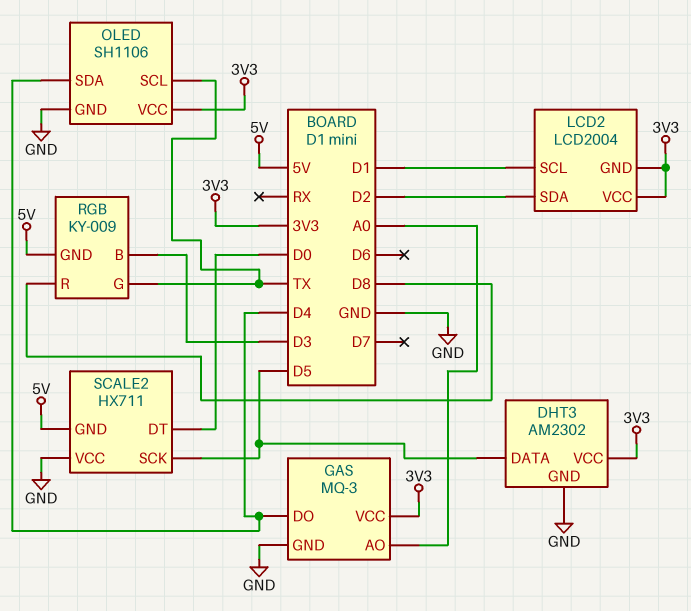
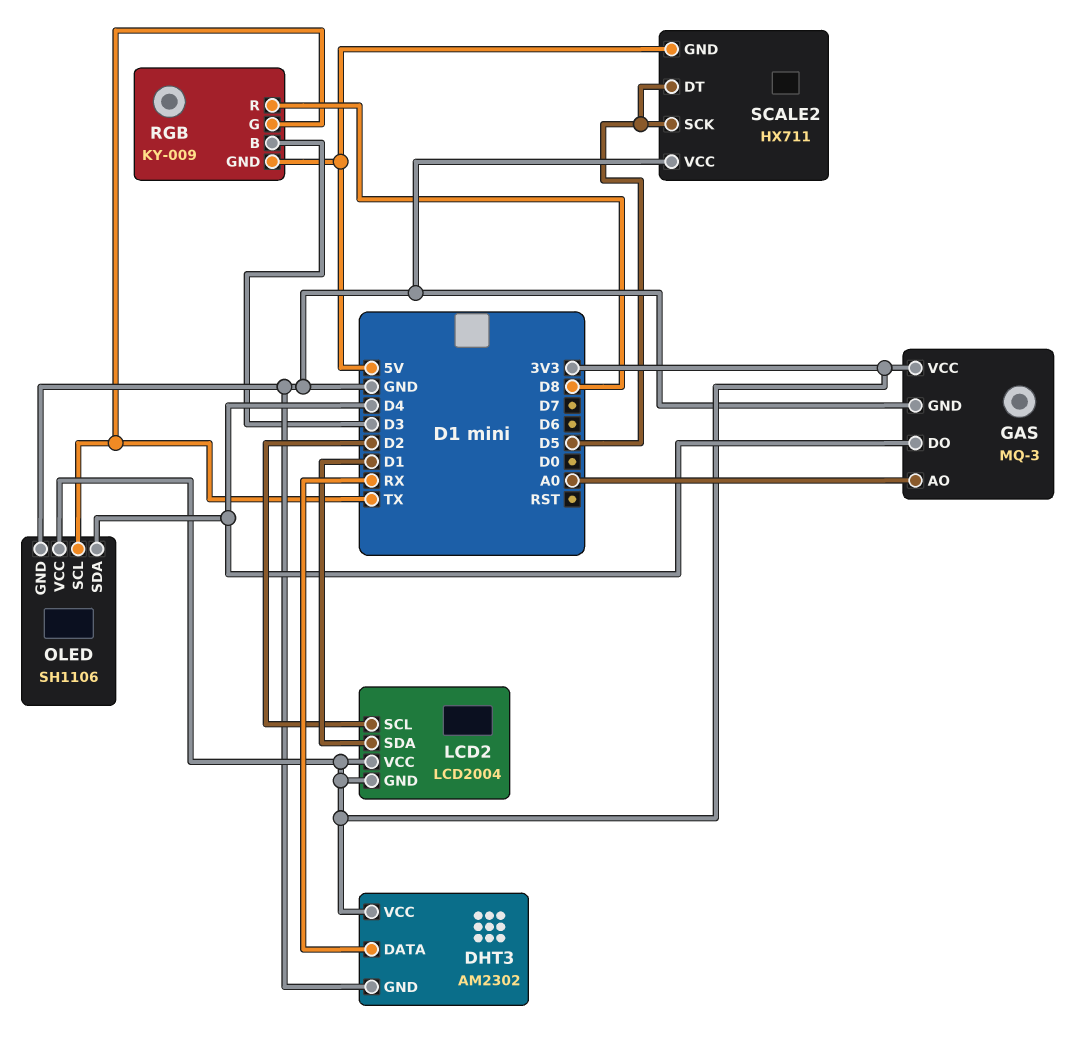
DHT3 pin DATA: D5 -> RX
LCD2 pin SCL: D1 -> D2
LCD2 pin SDA: D2 -> D1
SCALE2 pin DT: D0 -> D5

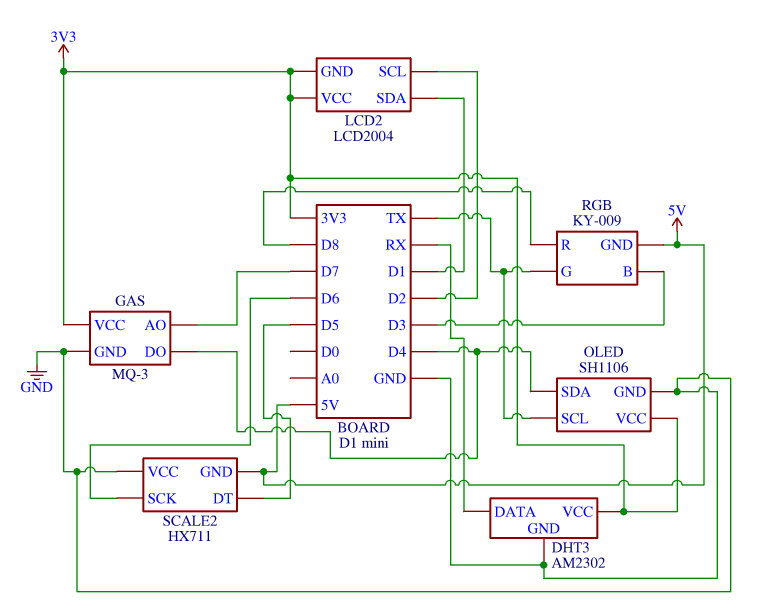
GAS pin AO: A0 -> D7
SCALE2 pin SCK: D5 -> D6

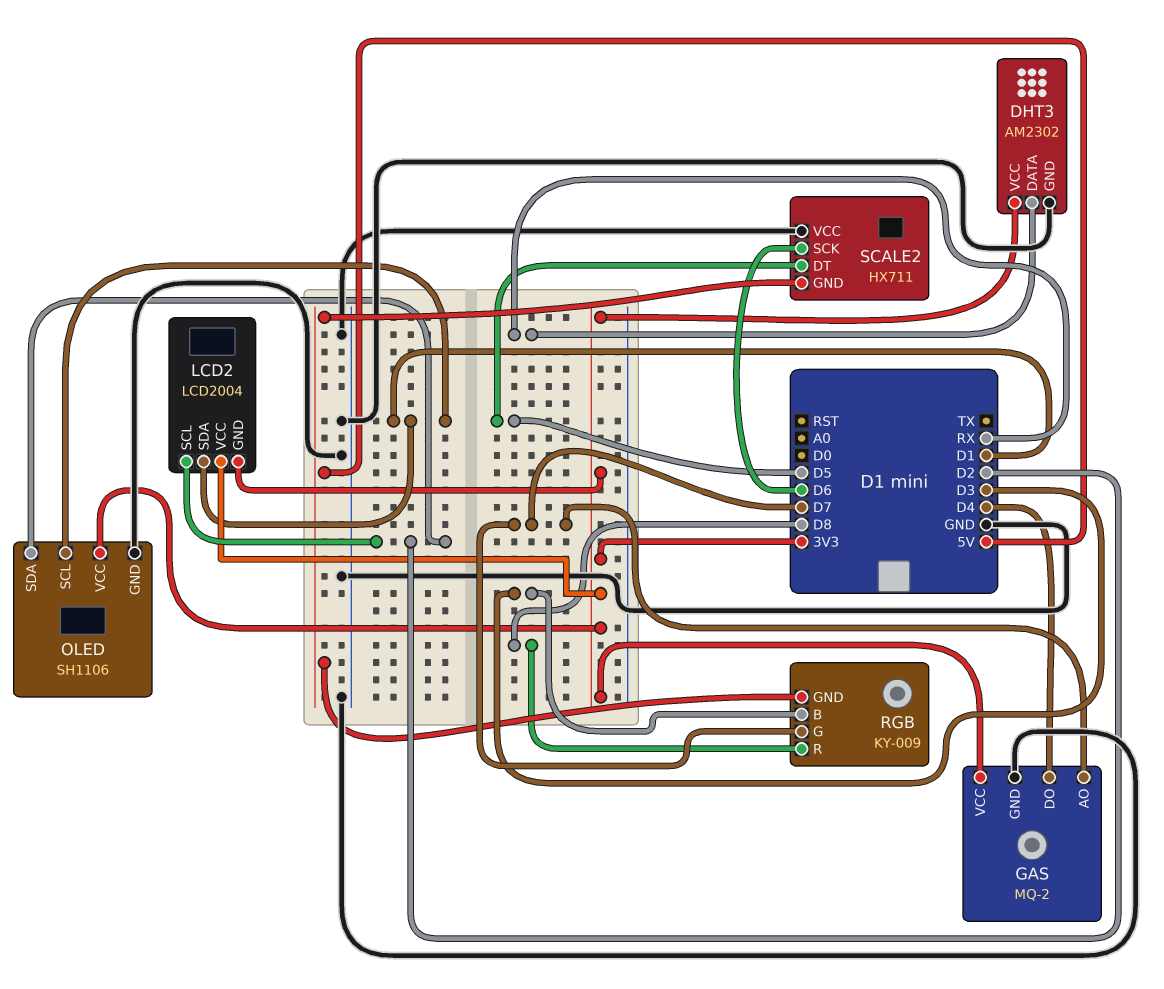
GAS: MQ-3 -> MQ-2
OLED pin SCL: TX -> D1
OLED pin SDA: D4 -> D2
RGB pin G: TX -> D7

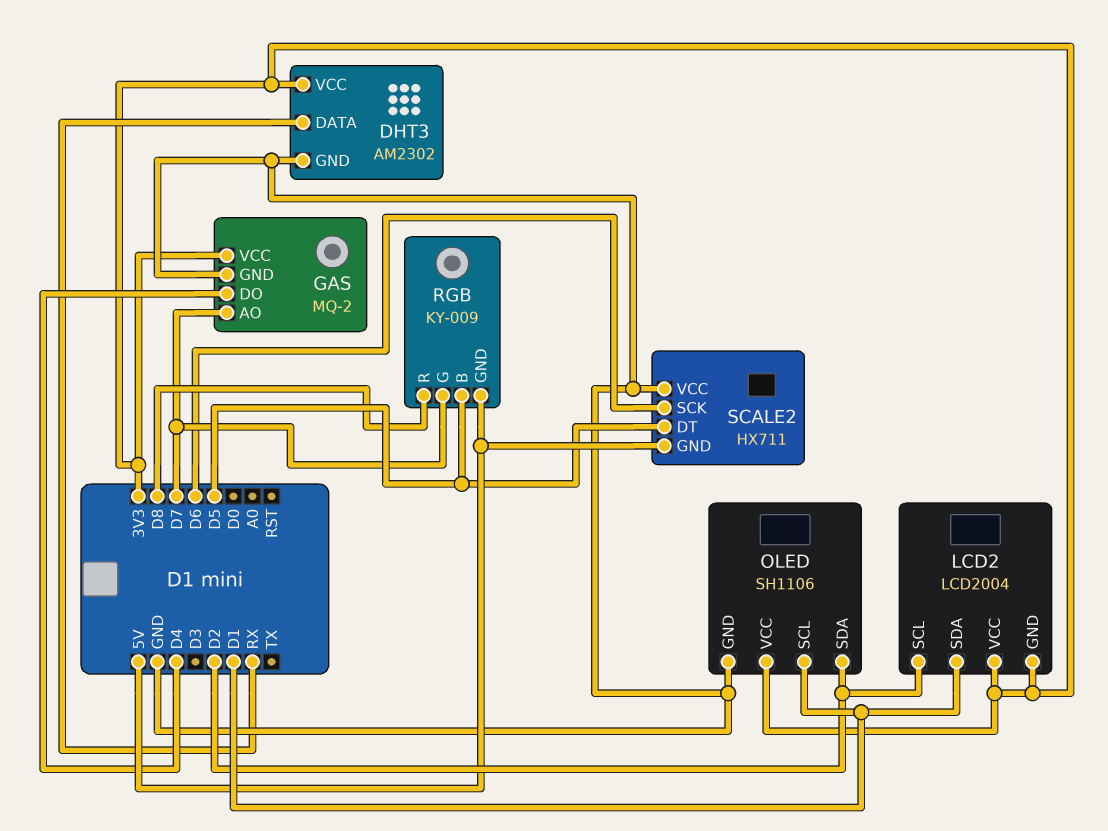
RGB pin B: D3 -> D5

